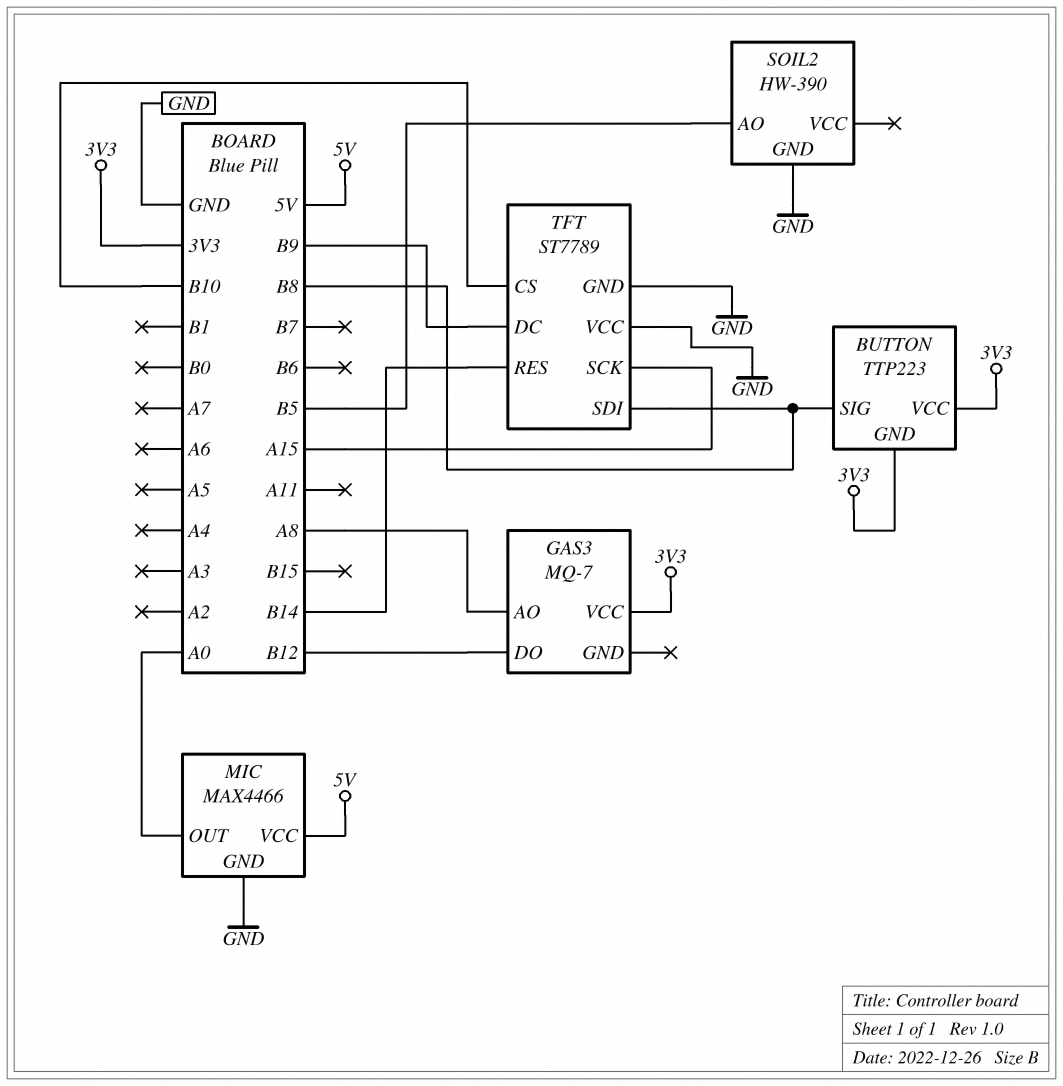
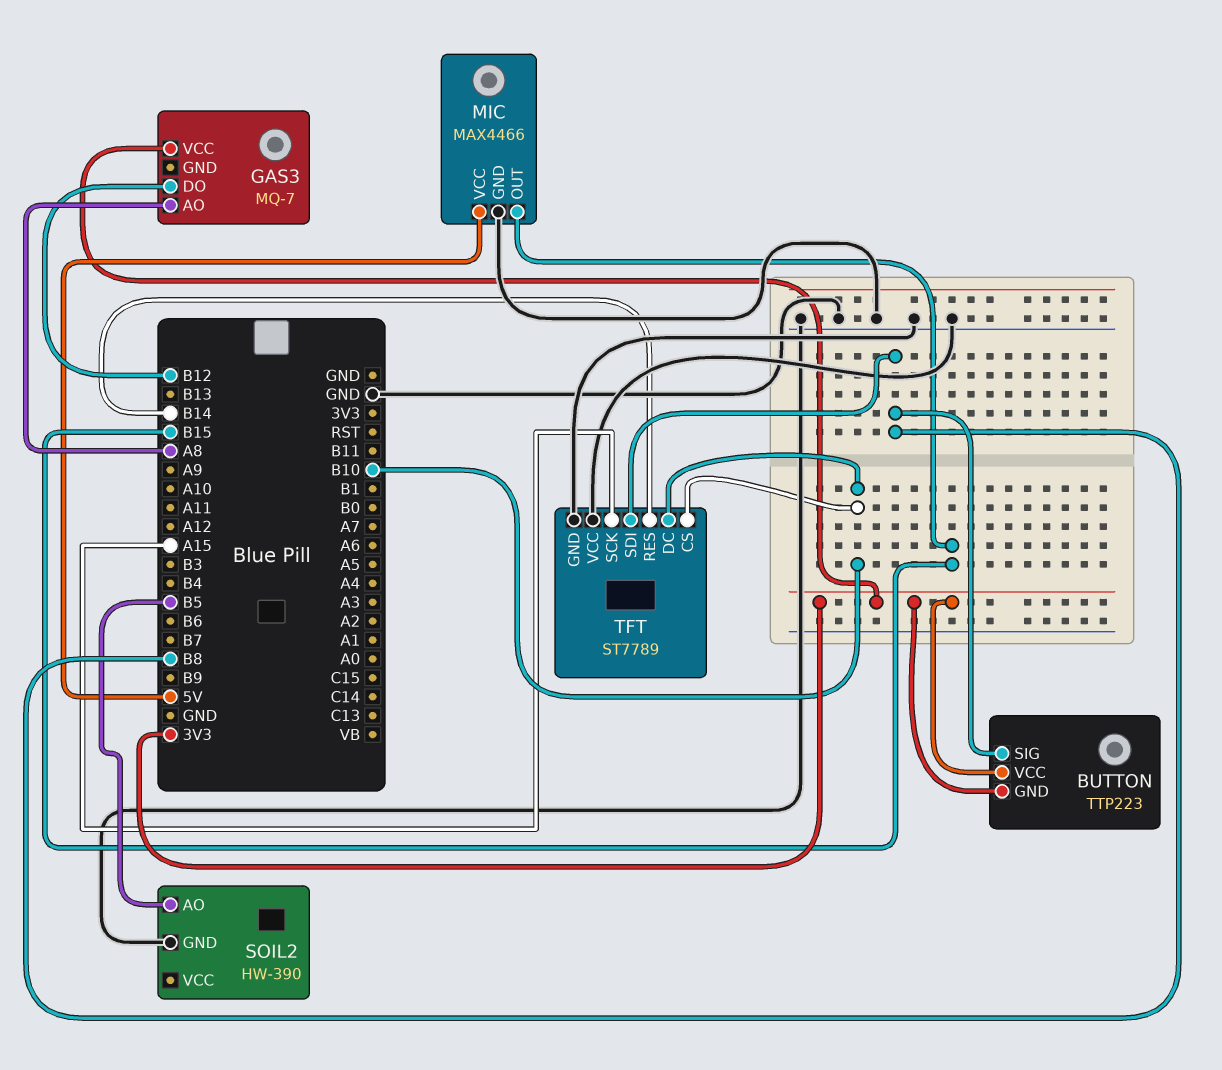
MIC pin OUT: A0 -> B15
TFT pin DC: B9 -> B10

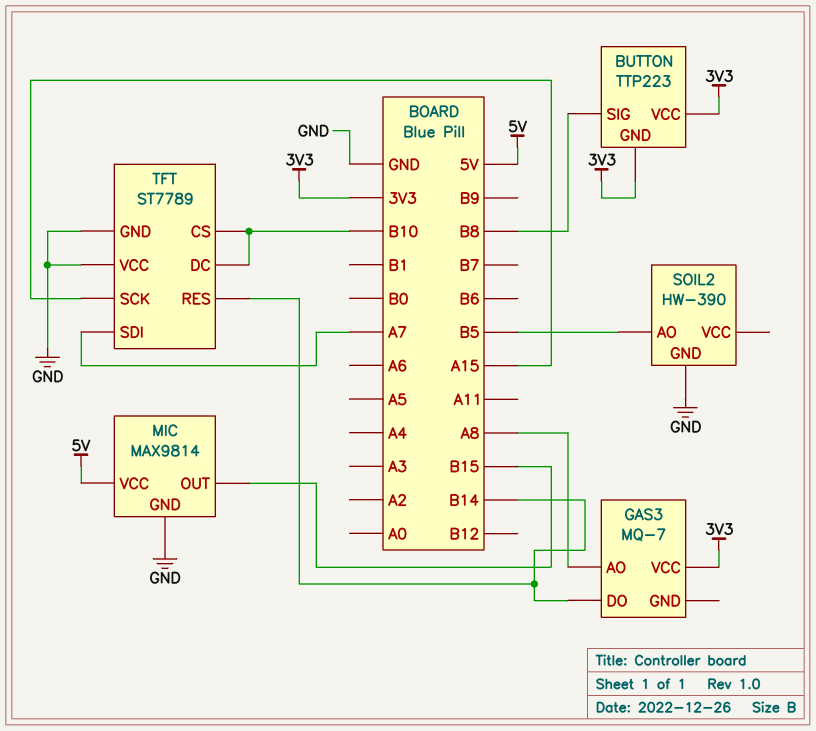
GAS3 pin DO: B12 -> B14
MIC: MAX4466 -> MAX9814
TFT pin SDI: B8 -> A7

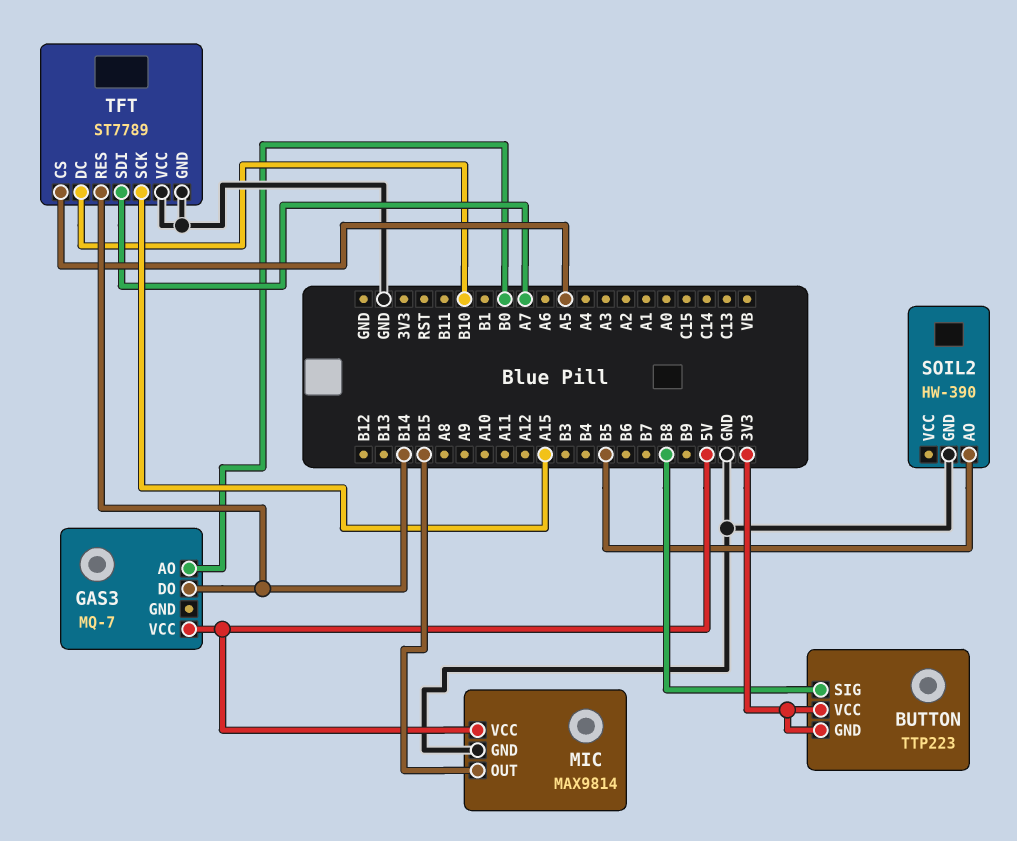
GAS3 pin AO: A8 -> B0
GAS3 pin VCC: 3V3 -> 5V
TFT pin CS: B10 -> A5

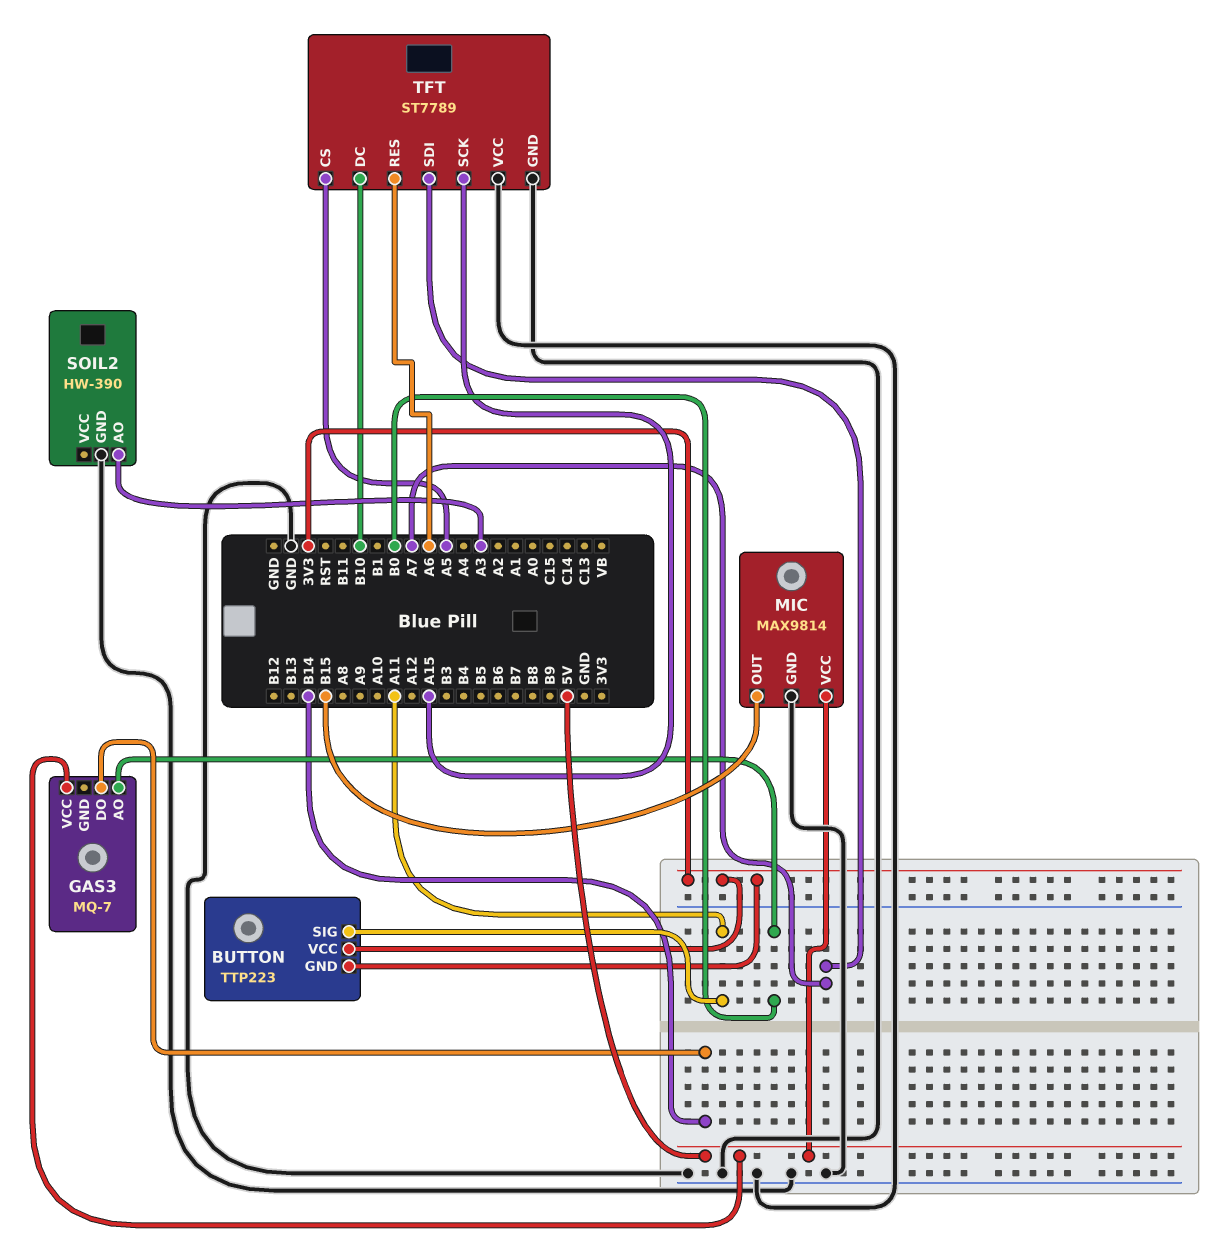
BUTTON pin SIG: B8 -> A11
SOIL2 pin AO: B5 -> A3
TFT pin RES: B14 -> A6

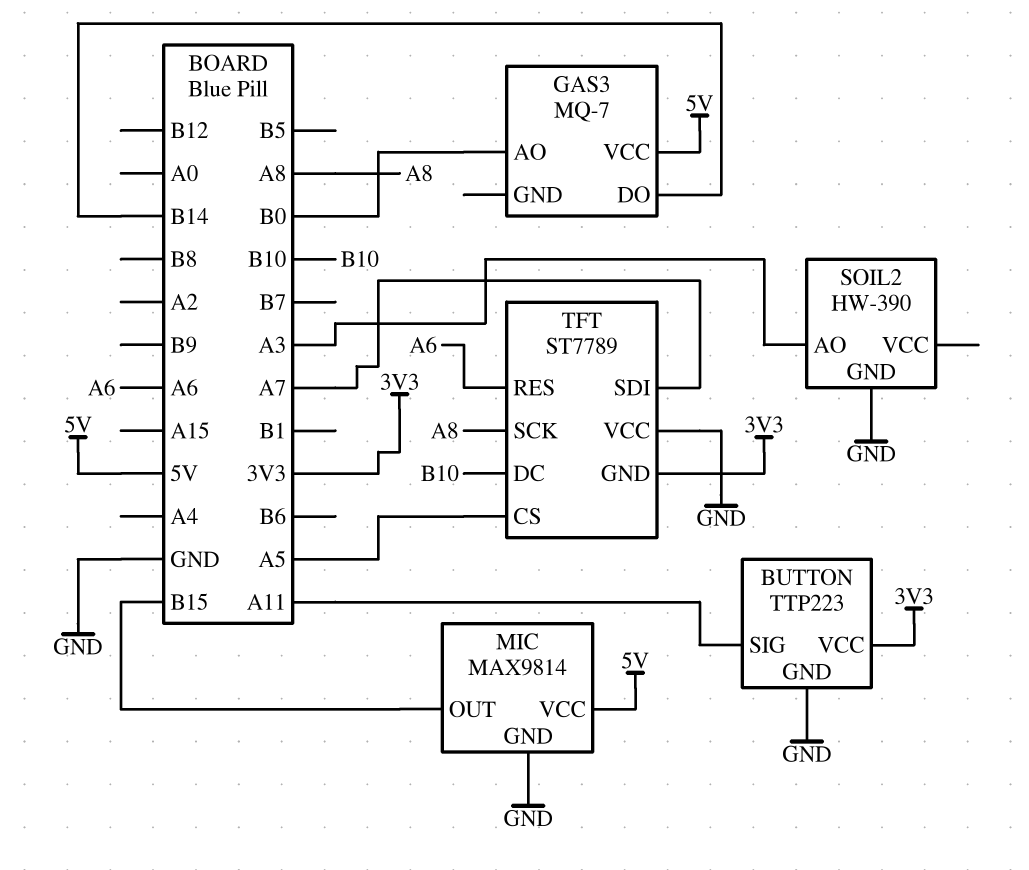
BUTTON pin GND: 3V3 -> GND
TFT pin GND: GND -> 3V3
TFT pin SCK: A15 -> A8

